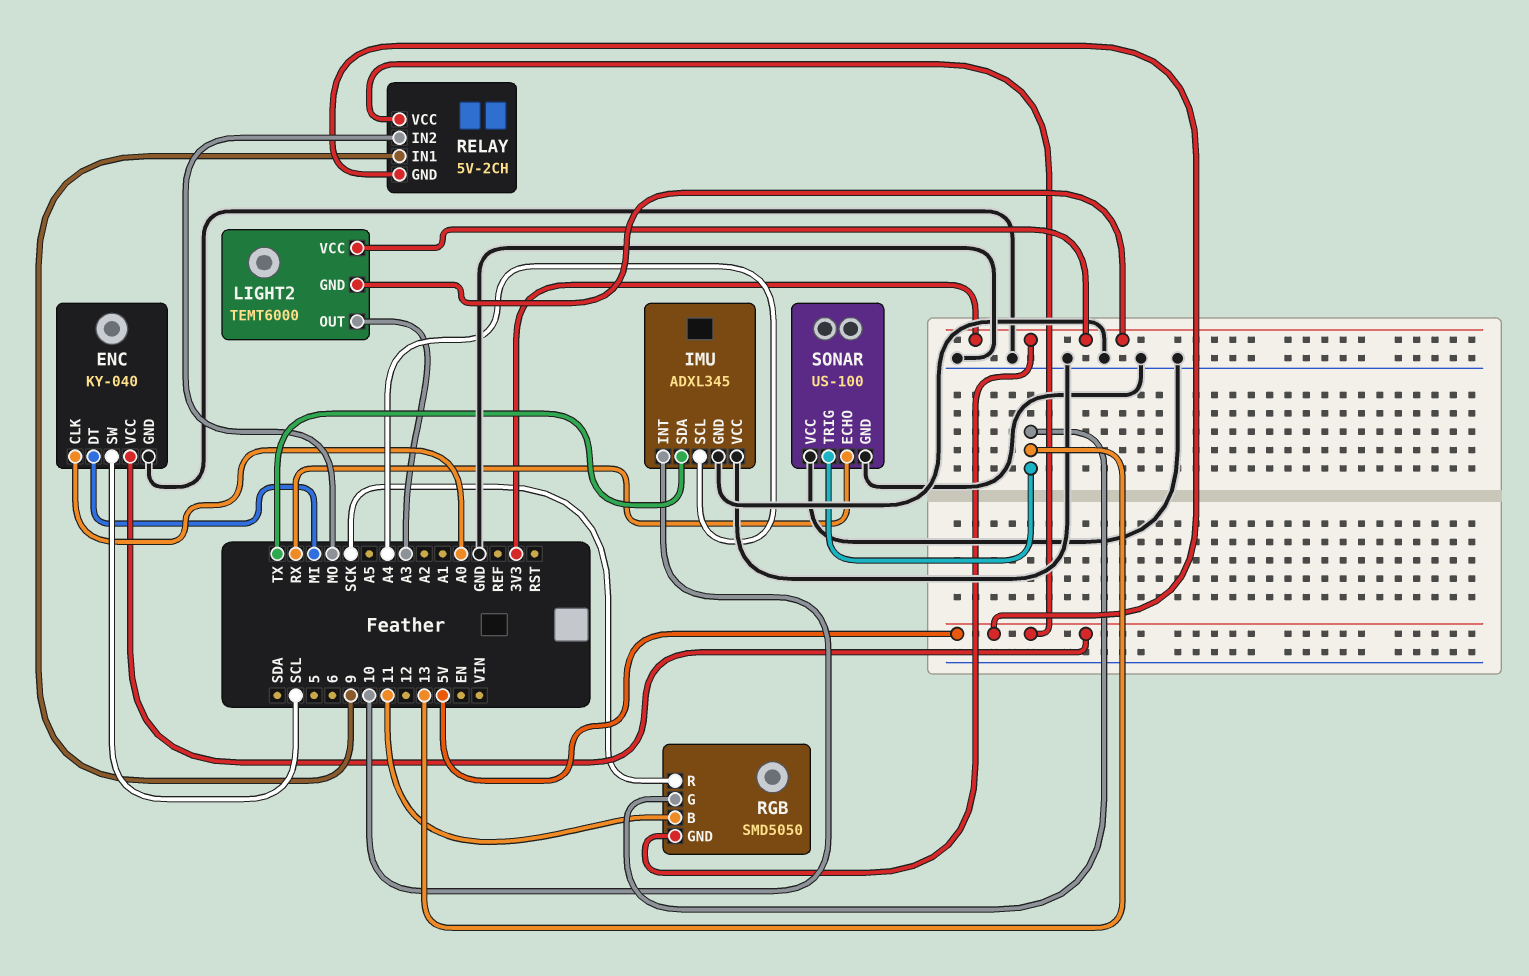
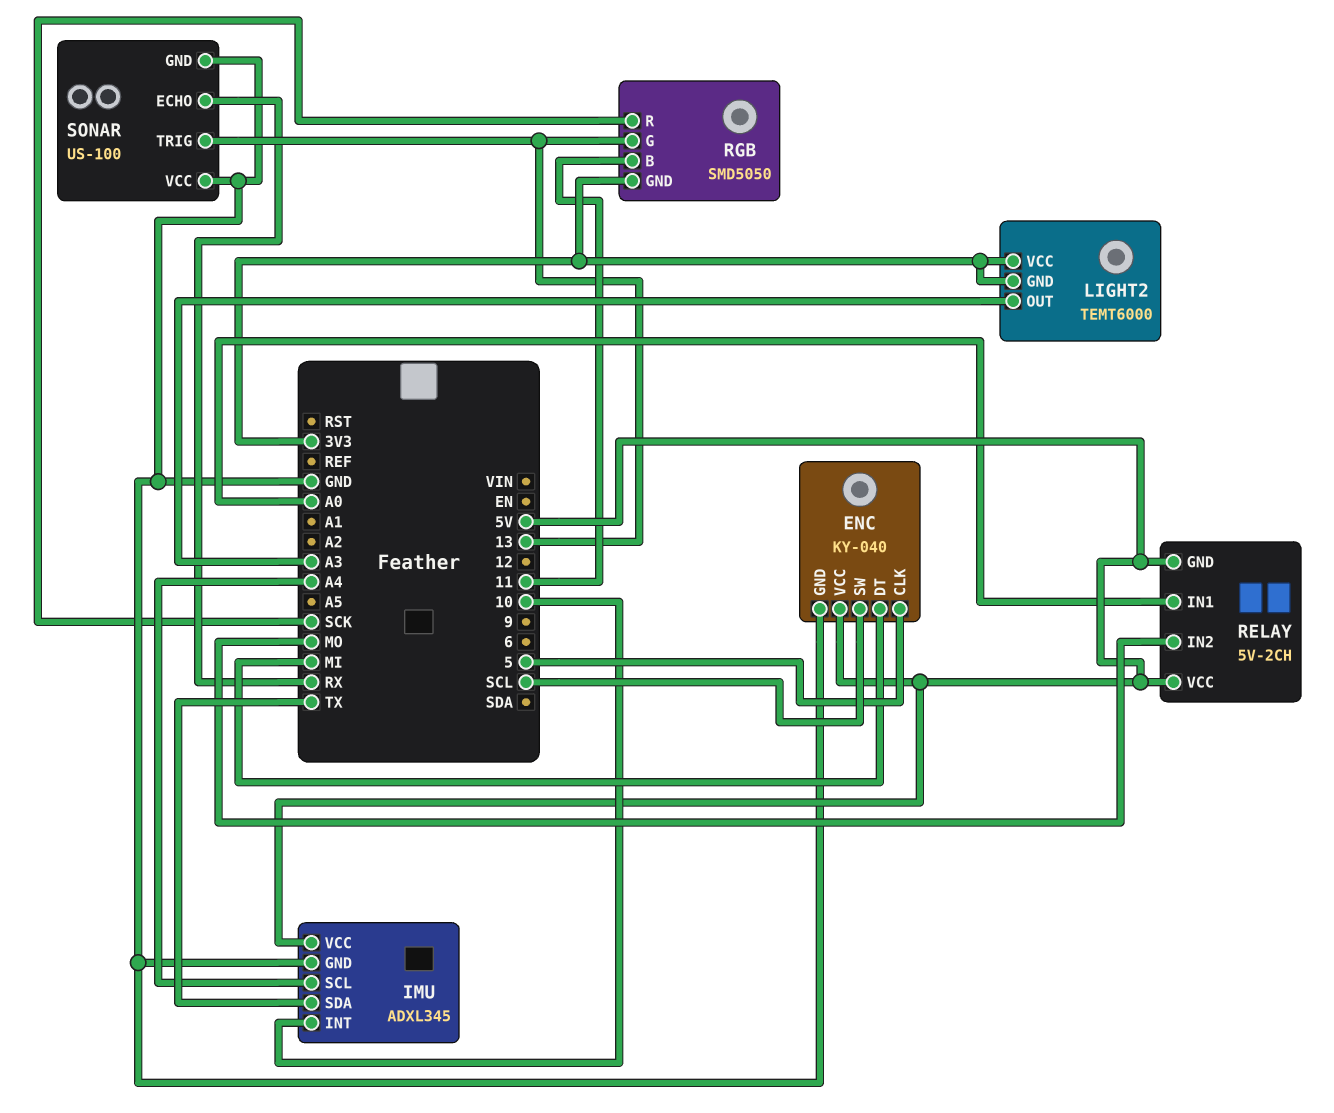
ENC pin CLK: A0 -> 5
IMU pin VCC: GND -> 5V
RELAY pin IN1: 9 -> A0

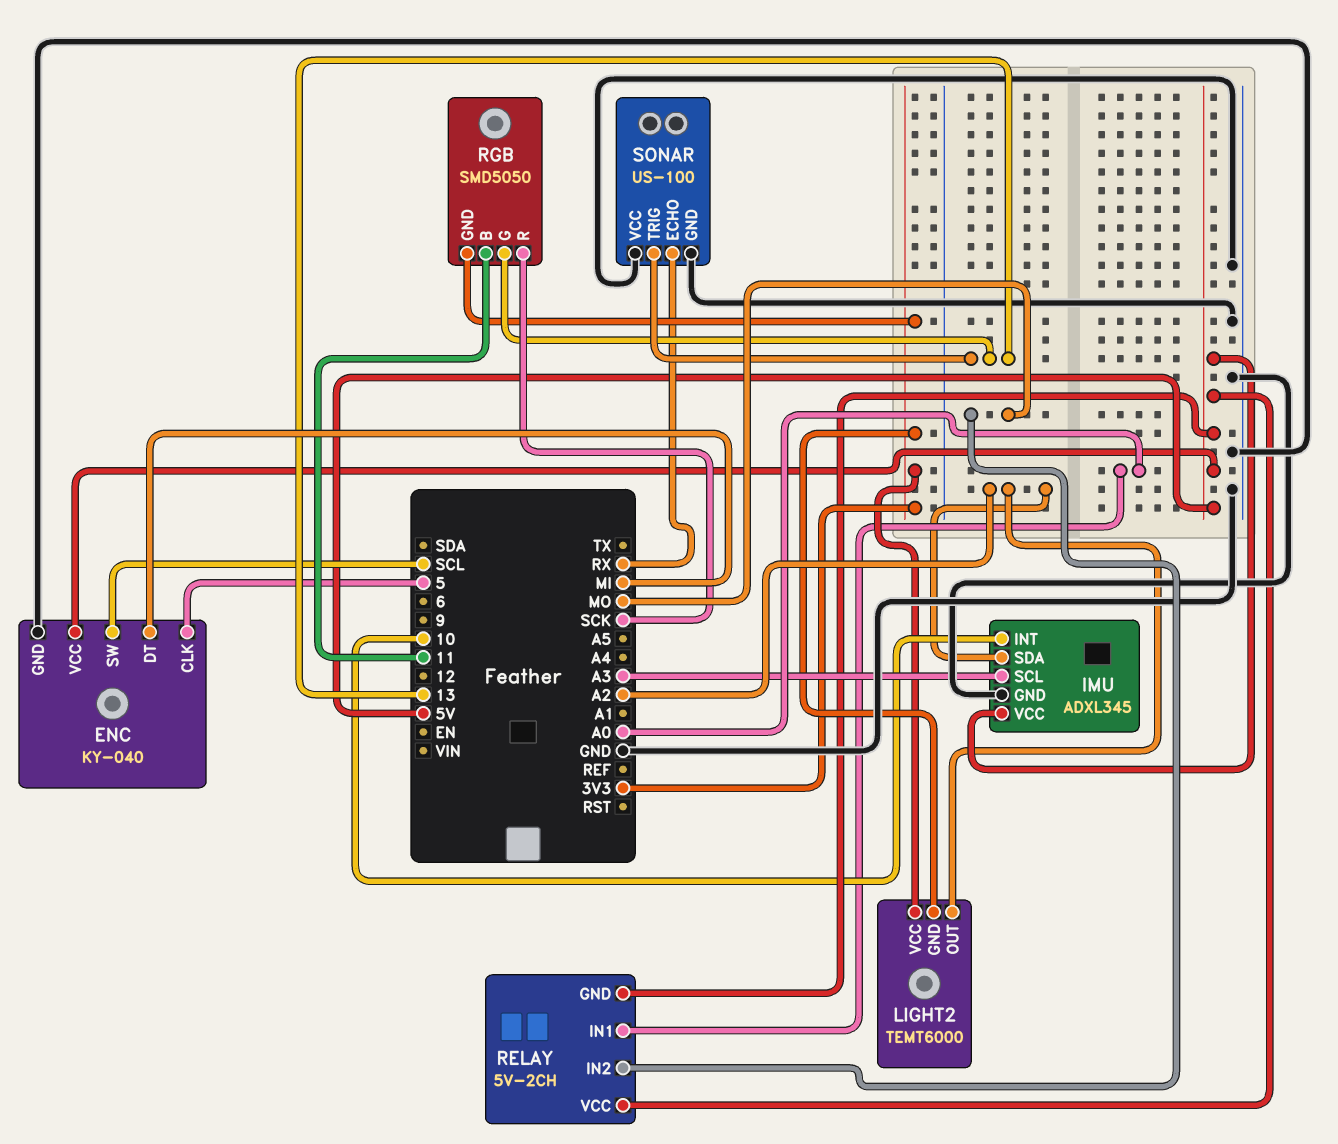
IMU pin SCL: A4 -> A3
IMU pin SDA: TX -> A2
LIGHT2 pin OUT: A3 -> A2

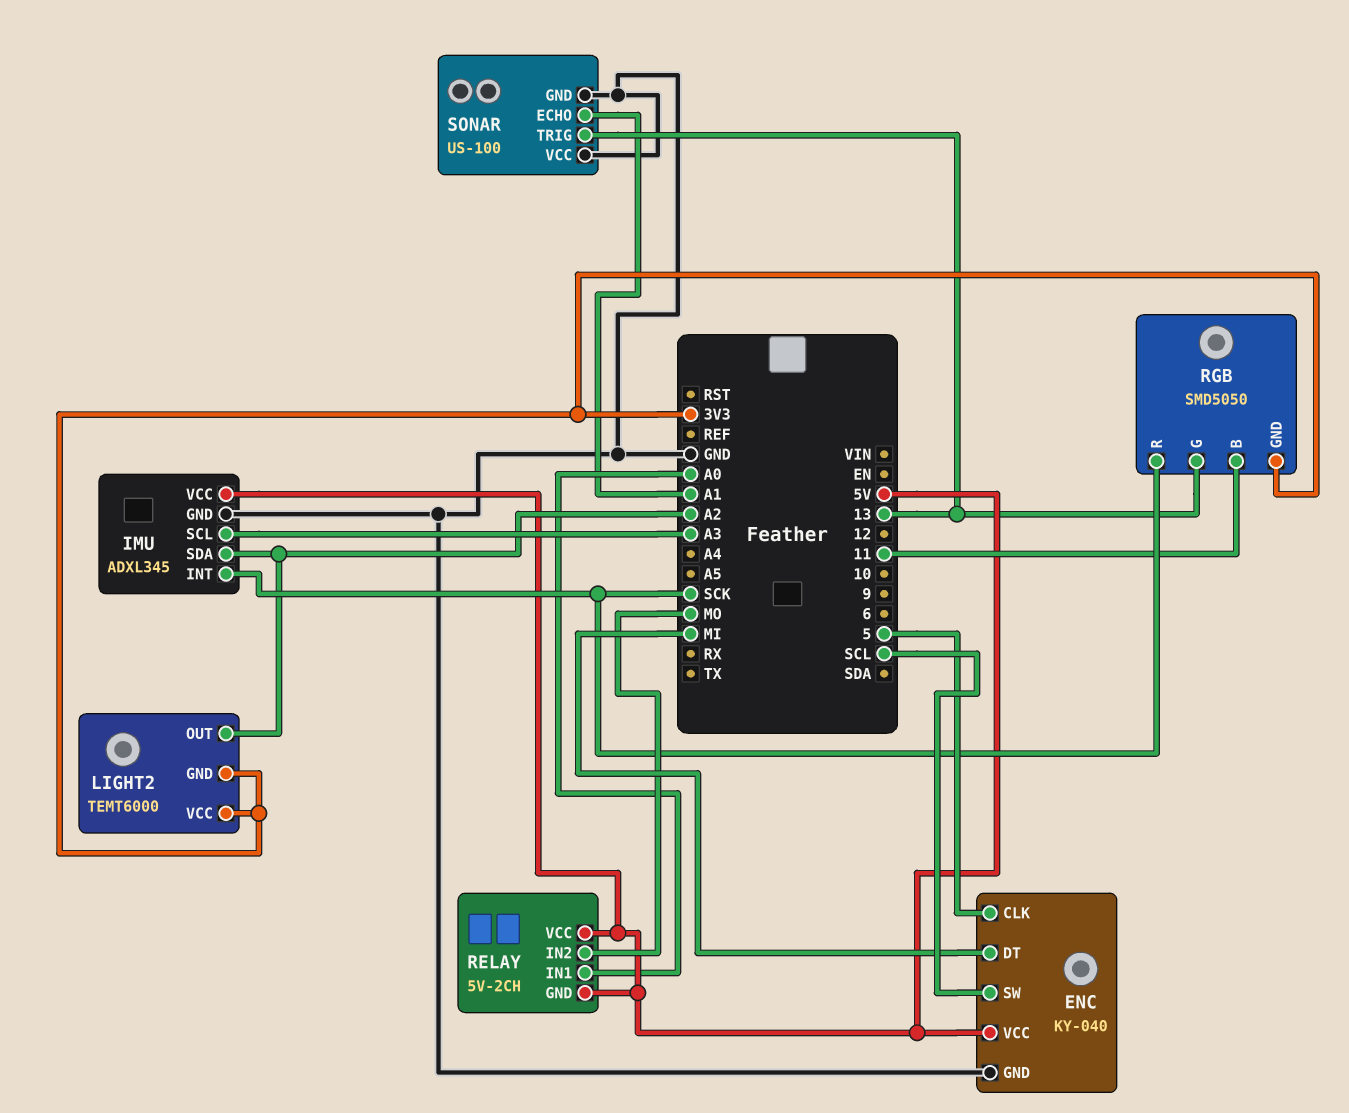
IMU pin INT: 10 -> SCK
SONAR pin ECHO: RX -> A1

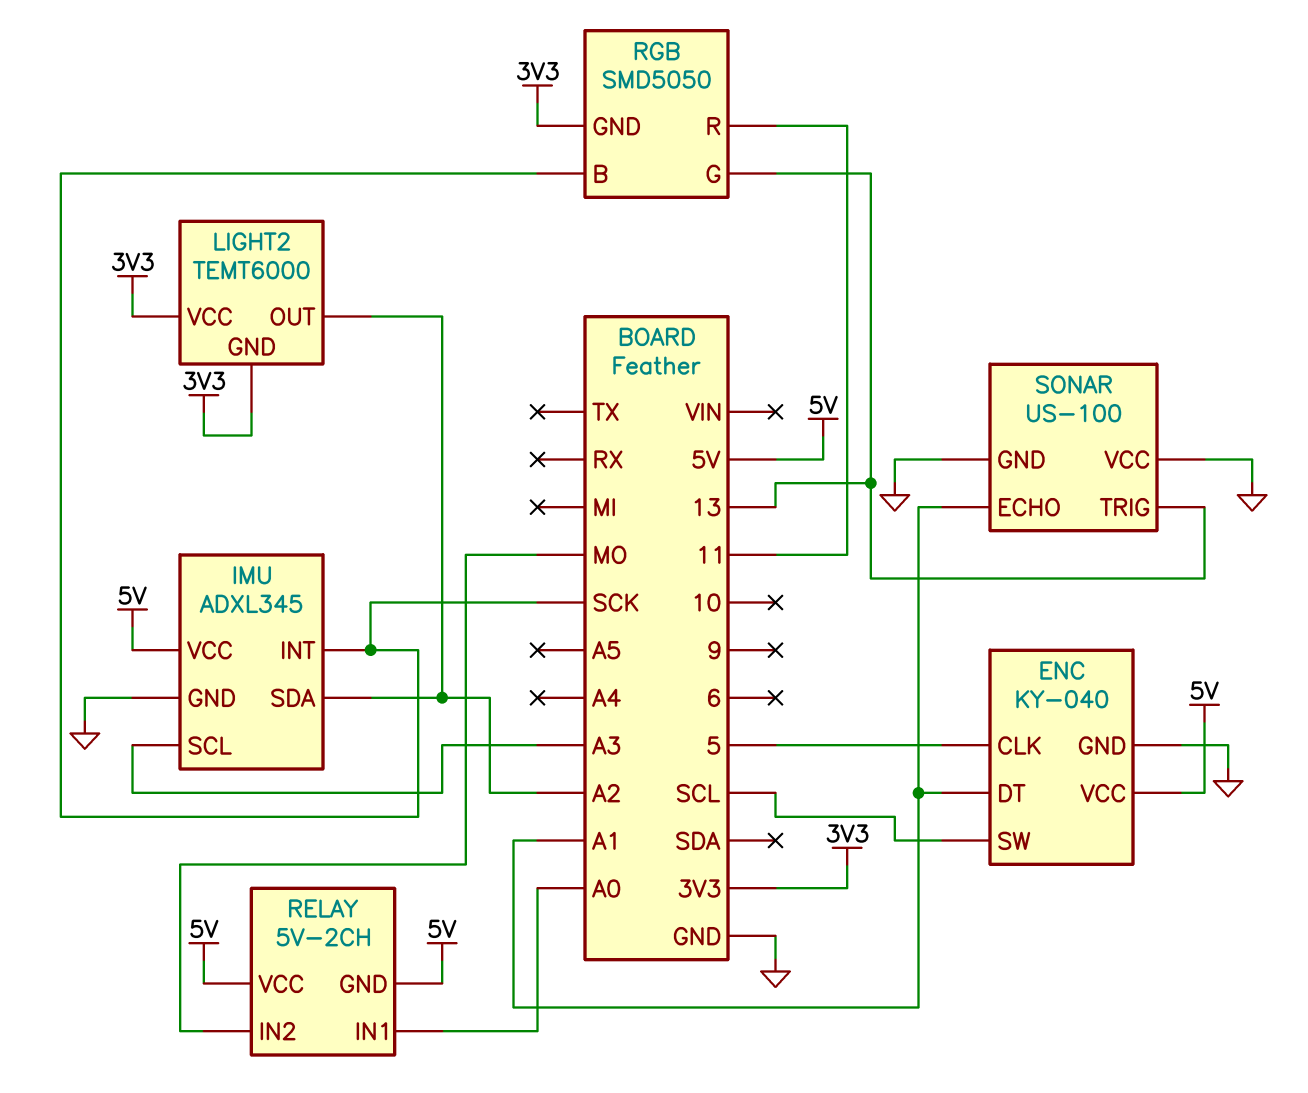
ENC pin DT: MI -> A1
RGB pin B: 11 -> SCK
RGB pin R: SCK -> 11

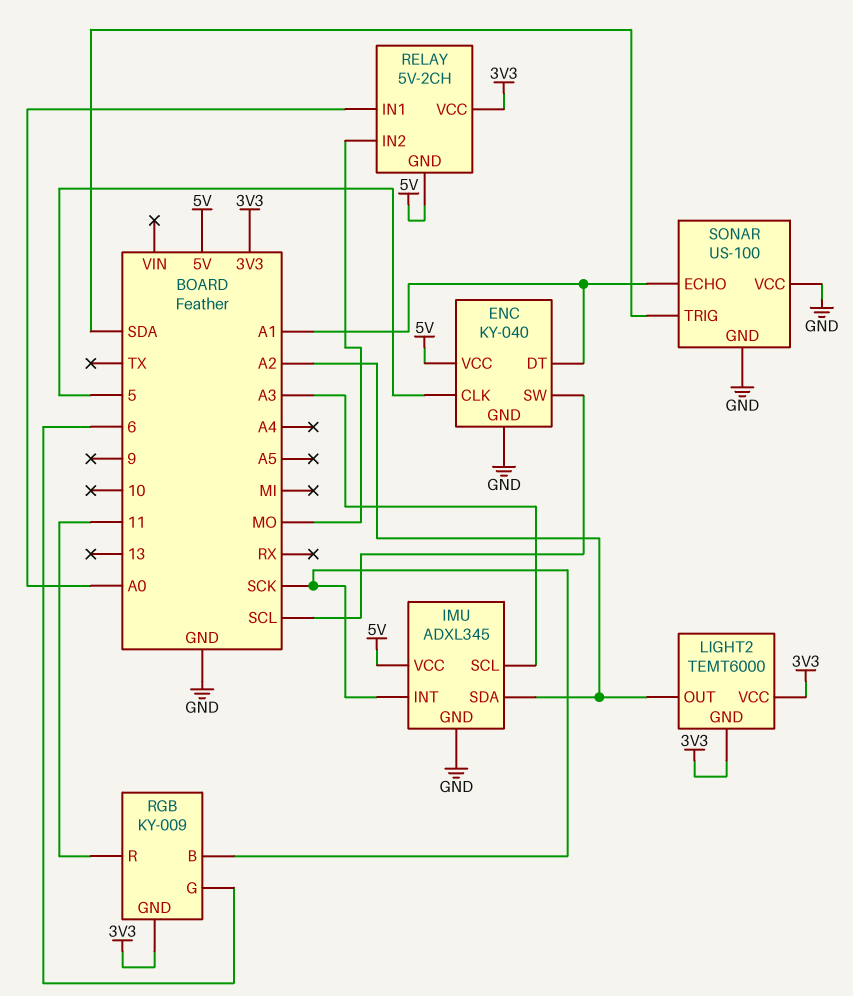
RELAY pin VCC: 5V -> 3V3
RGB: SMD5050 -> KY-009
RGB pin G: 13 -> 6
SONAR pin TRIG: 13 -> SDA

